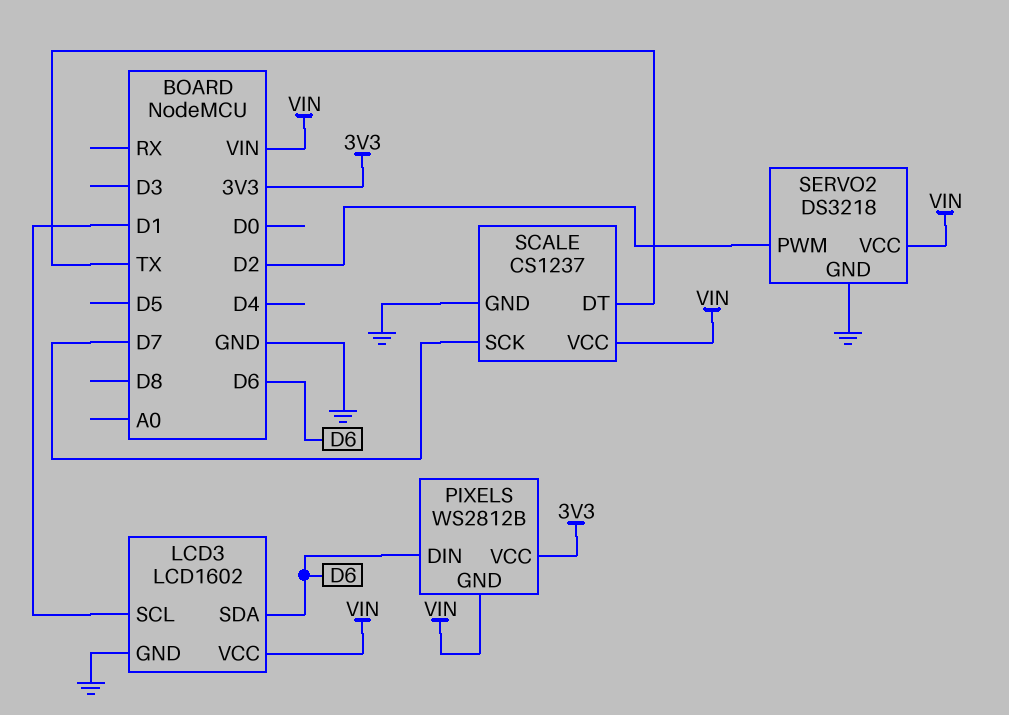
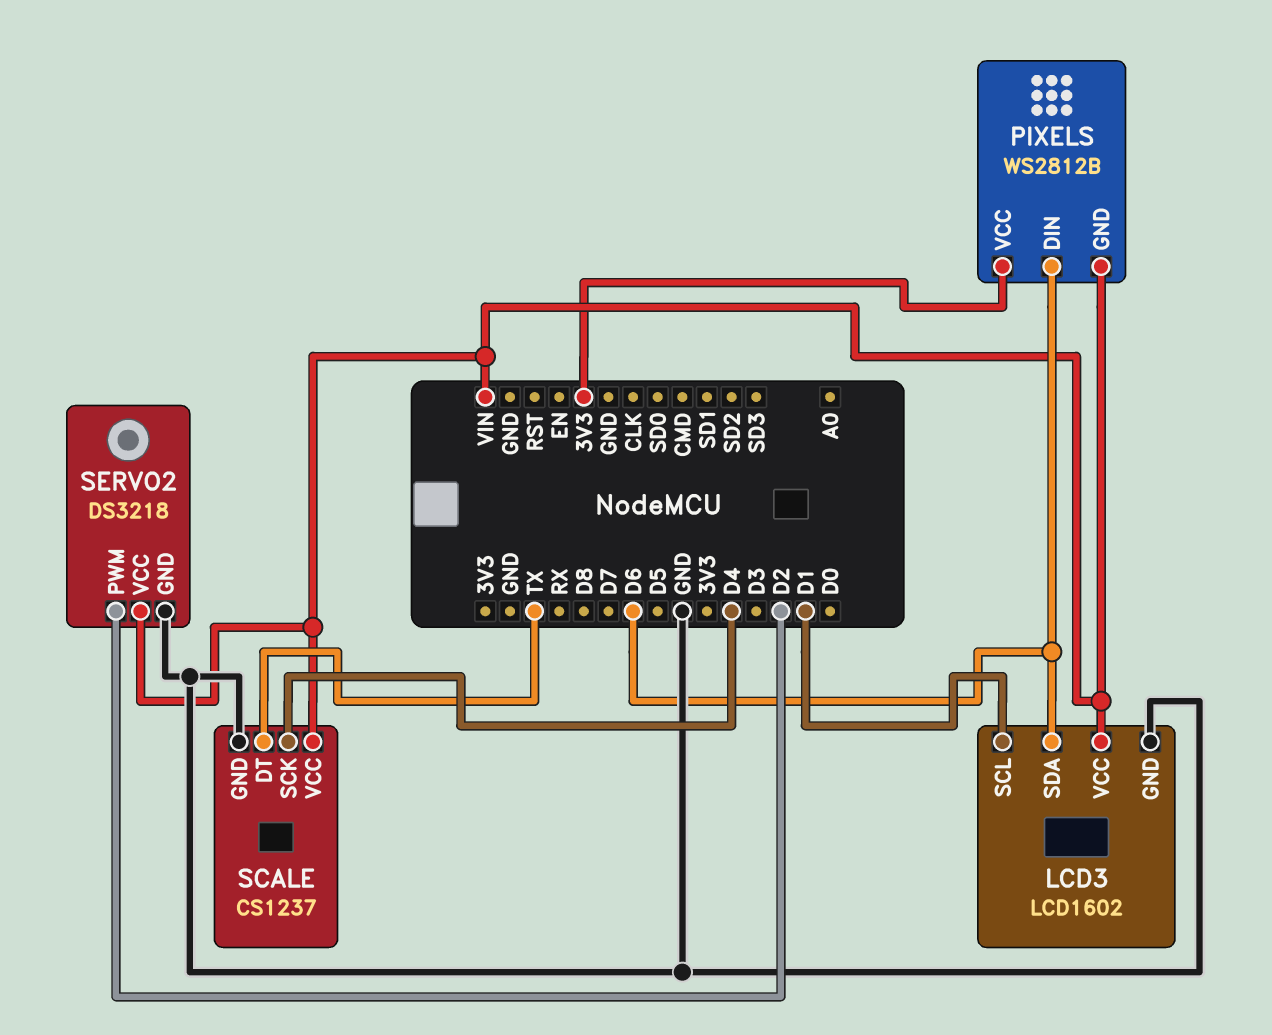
SCALE pin SCK: D7 -> D4

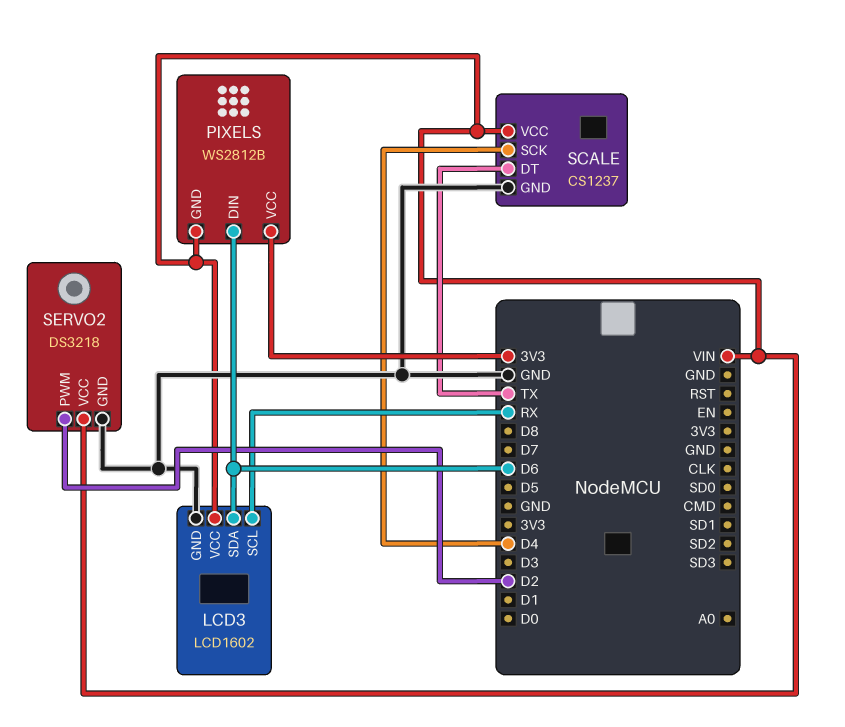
LCD3 pin SCL: D1 -> RX

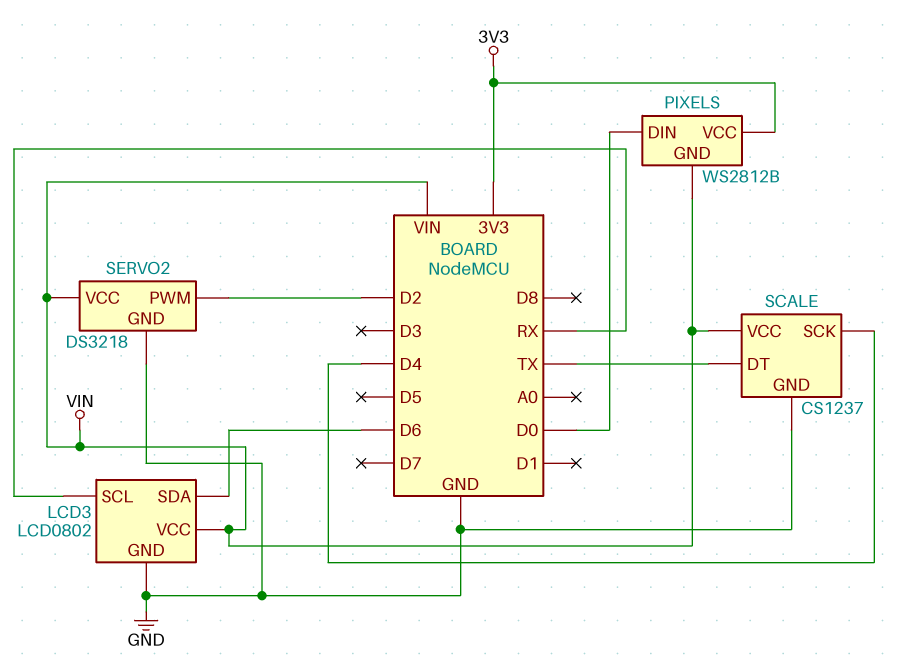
LCD3: LCD1602 -> LCD0802
PIXELS pin DIN: D6 -> D0

